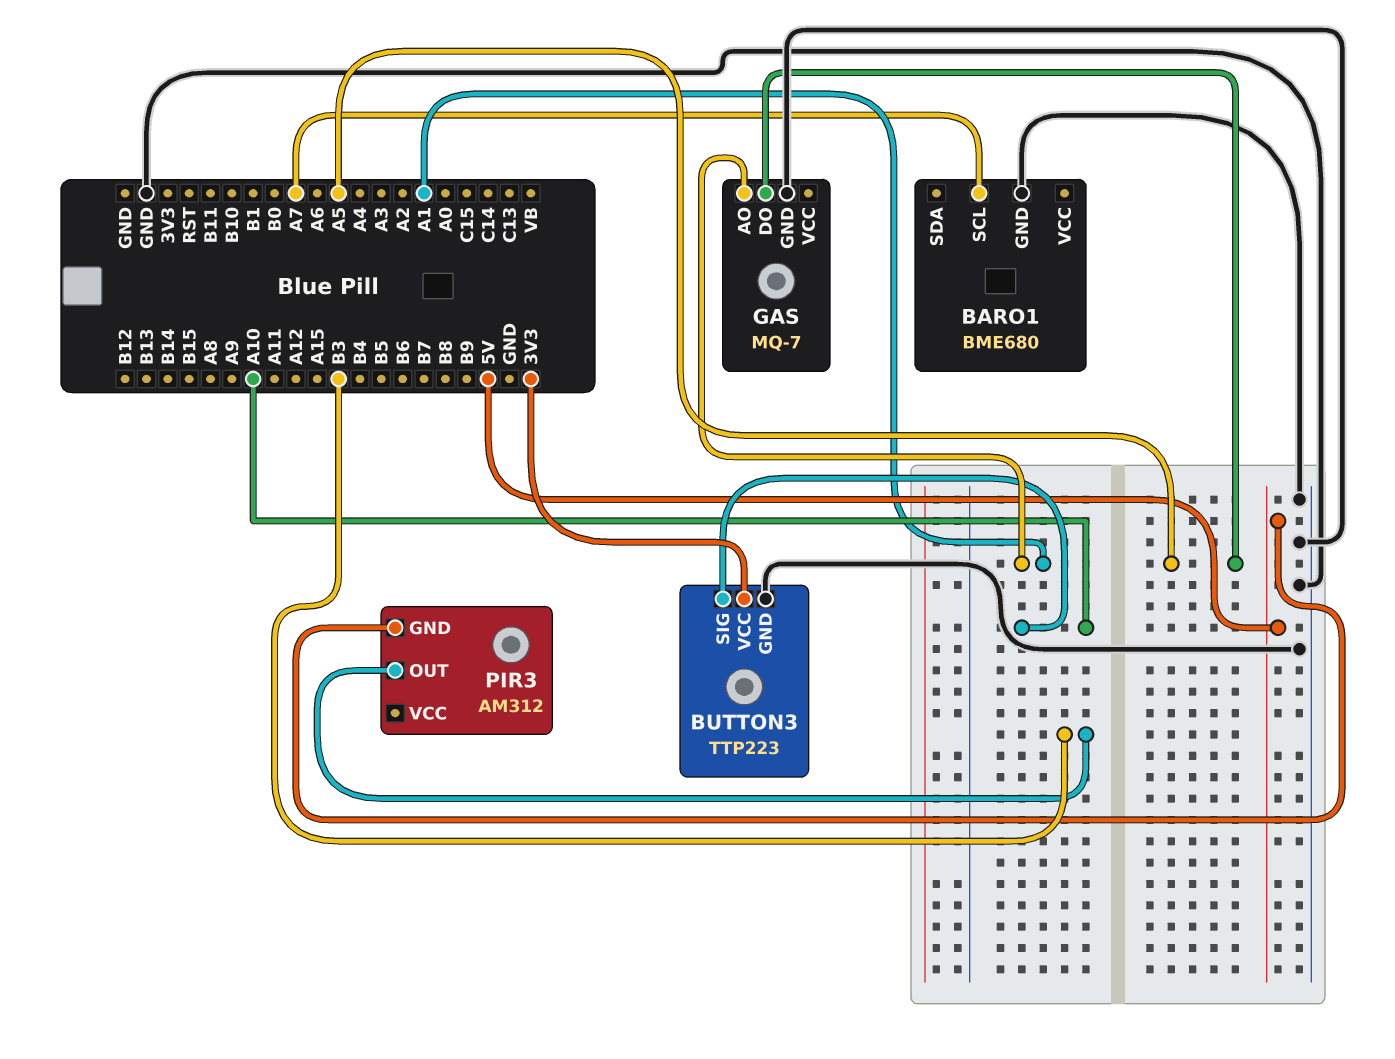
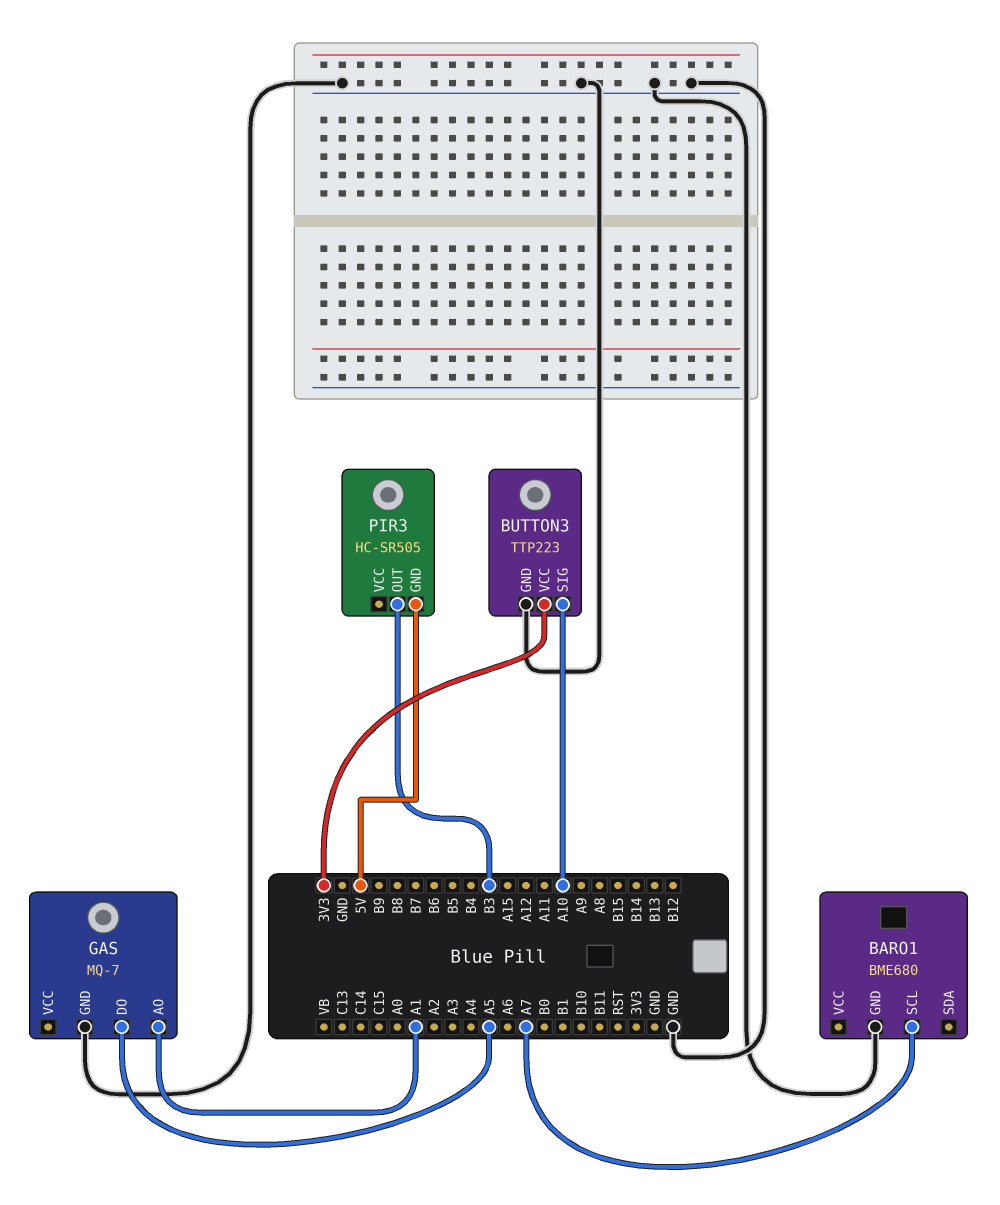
PIR3: AM312 -> HC-SR505

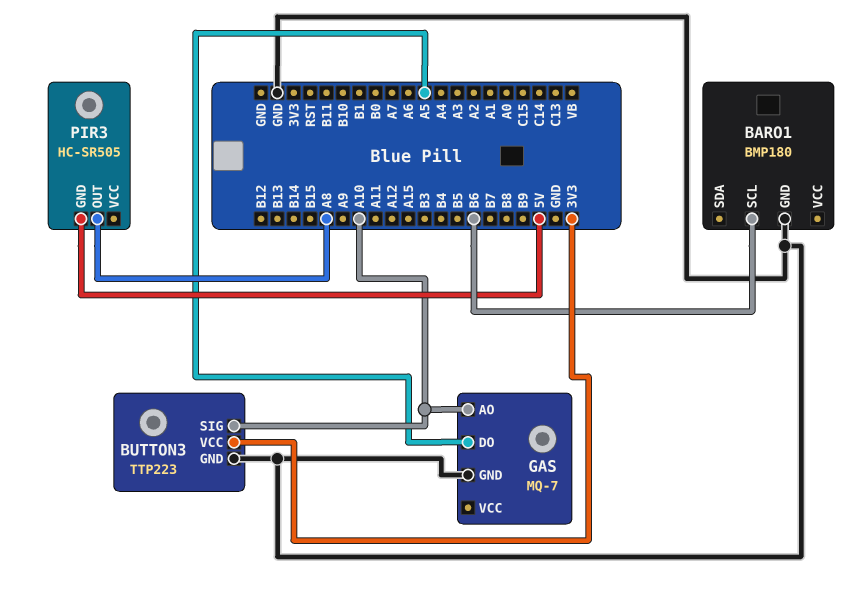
BARO1: BME680 -> BMP180
BARO1 pin SCL: A7 -> B6
GAS pin AO: A1 -> A10
PIR3 pin OUT: B3 -> A8

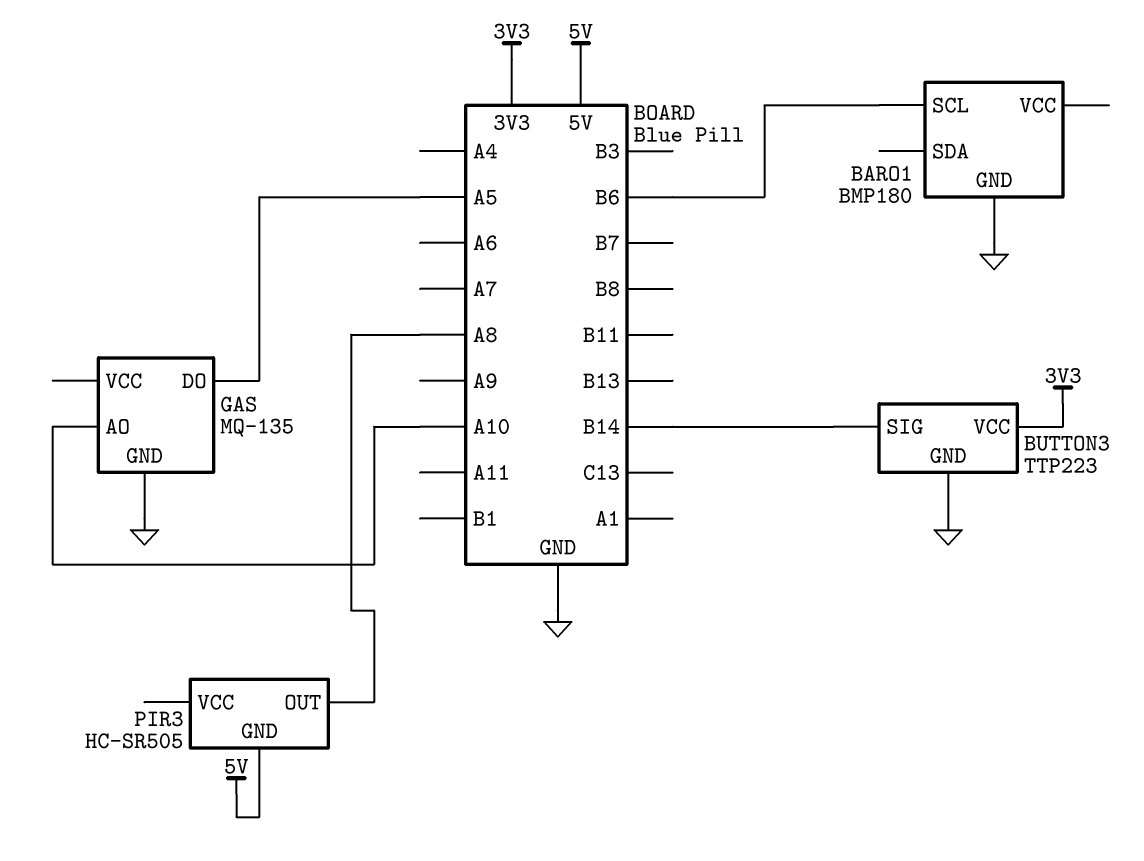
BUTTON3 pin SIG: A10 -> B14
GAS: MQ-7 -> MQ-135

